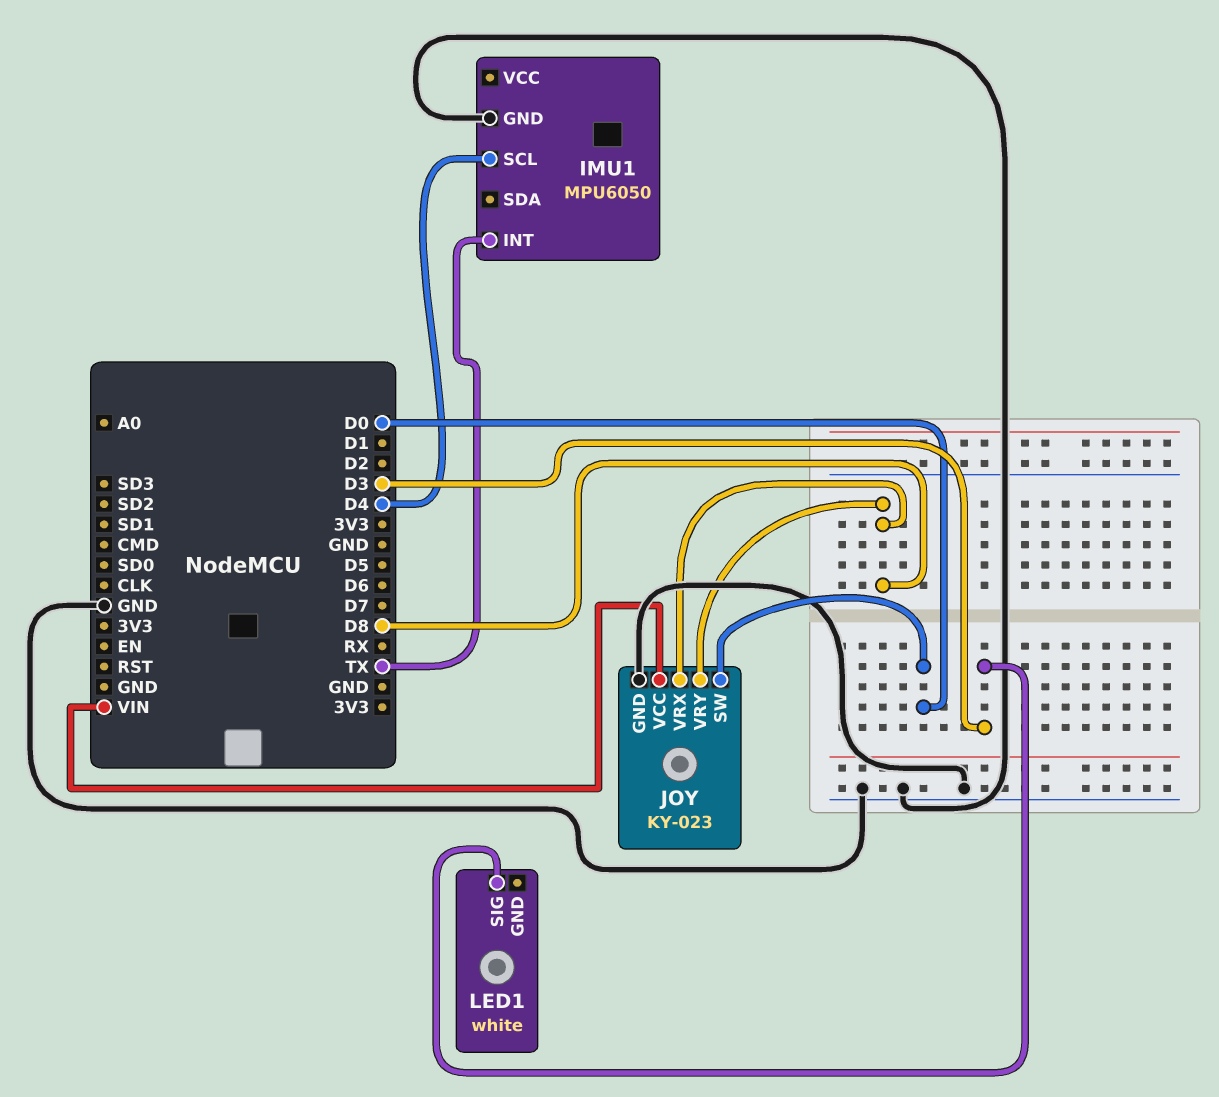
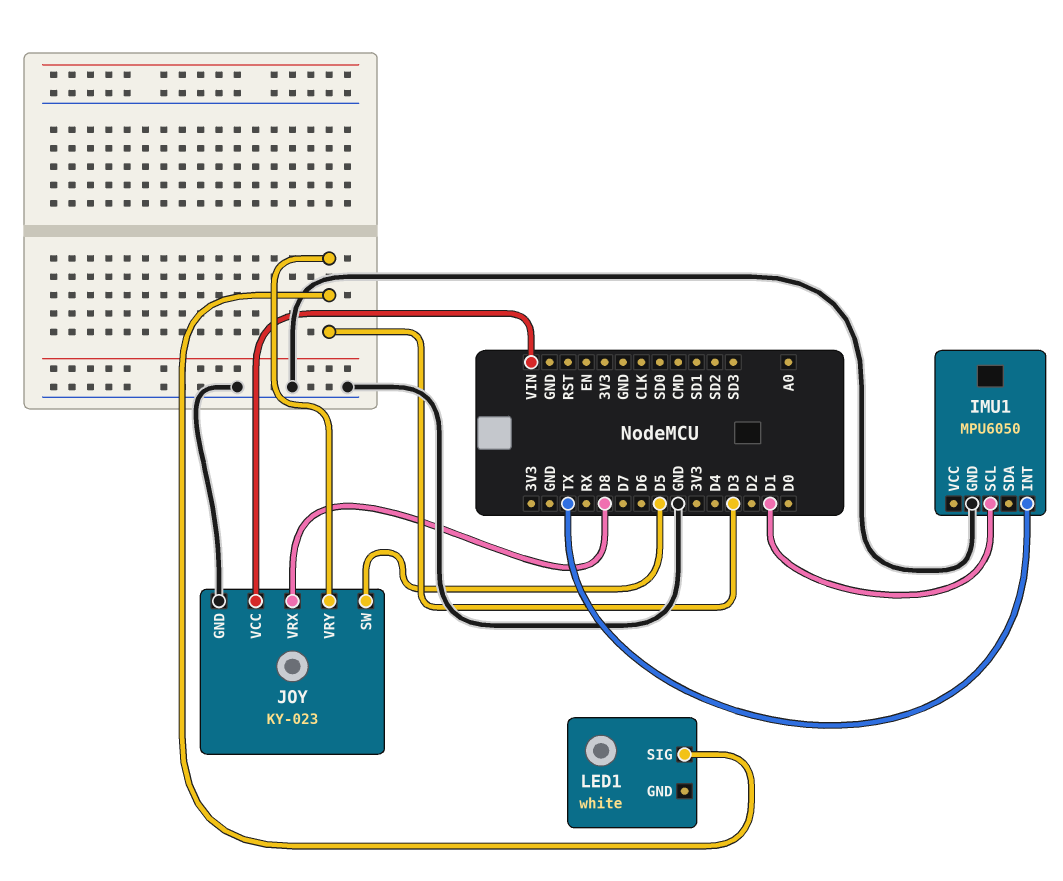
IMU1 pin SCL: D4 -> D1
JOY pin SW: D0 -> D5
JOY pin VRY: D8 -> D3

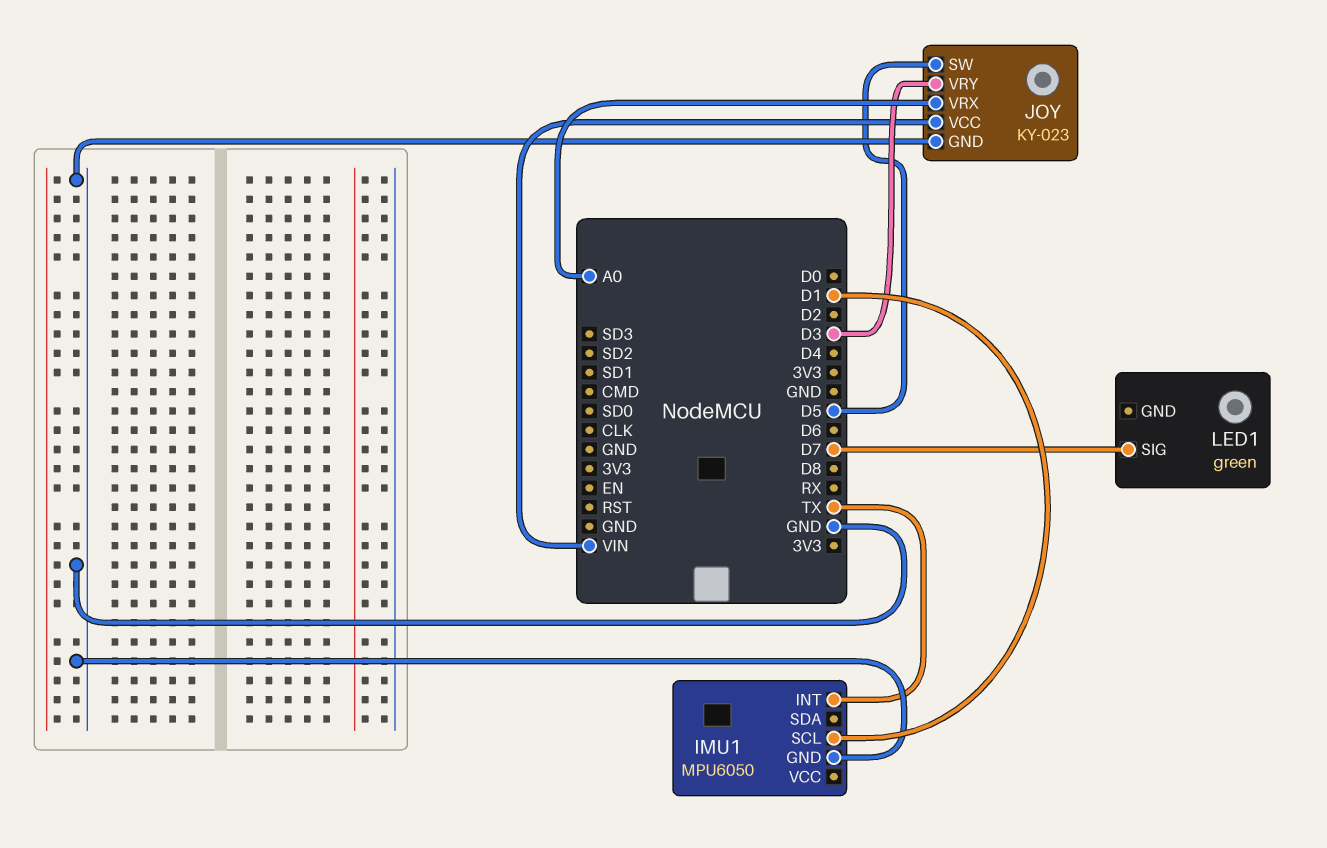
JOY pin VRX: D8 -> A0
LED1: white -> green
LED1 pin SIG: D3 -> D7

